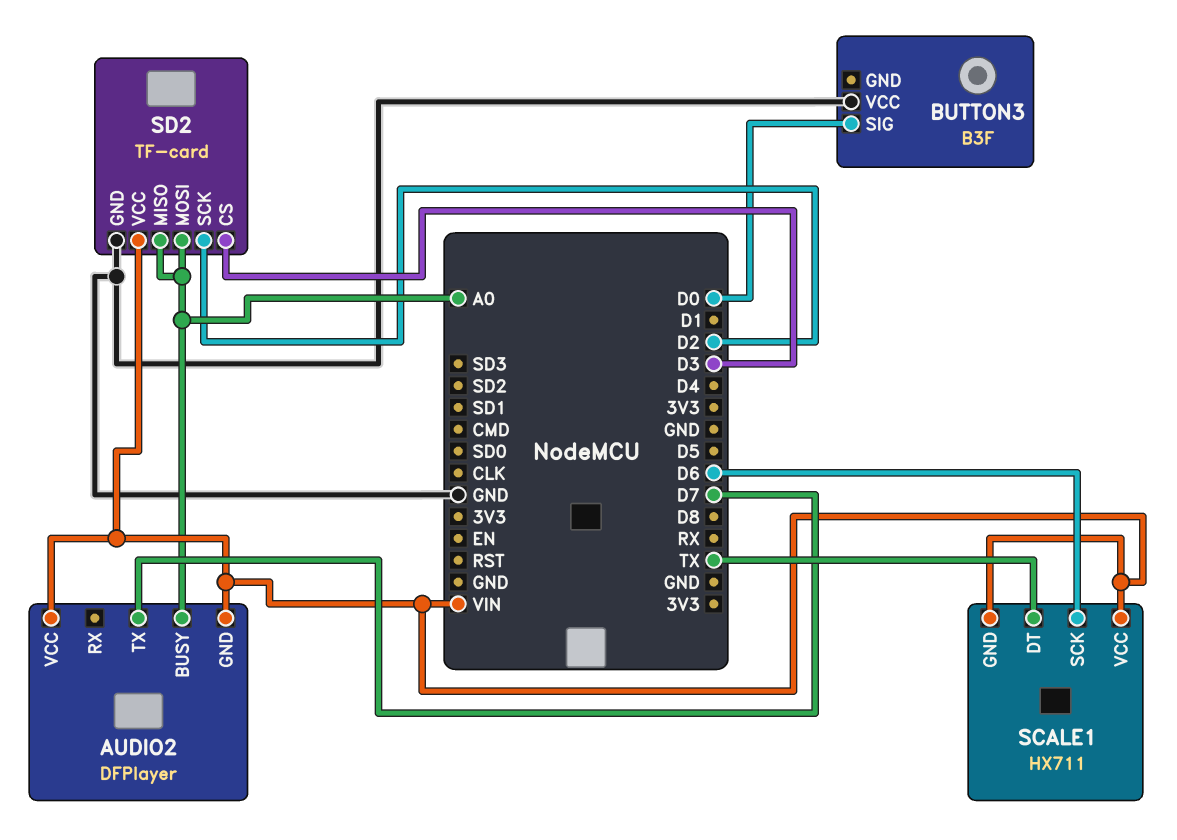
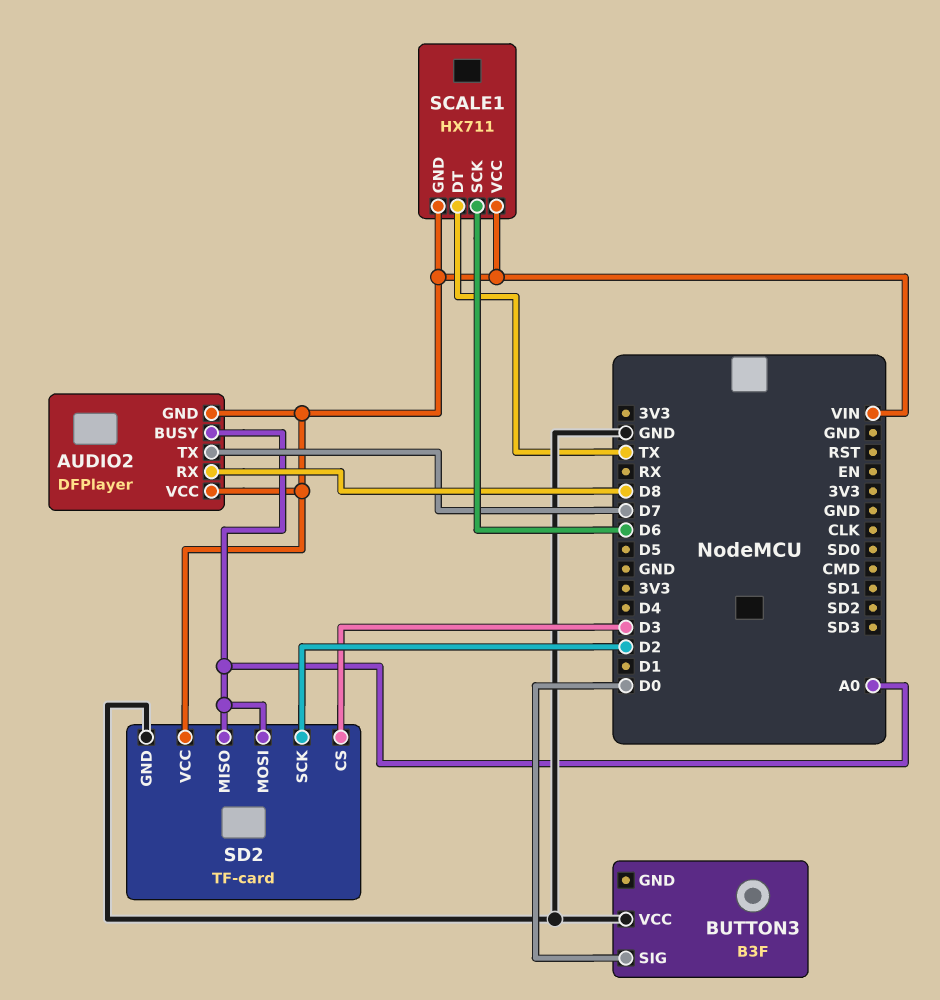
AUDIO2 pin RX: none -> D8

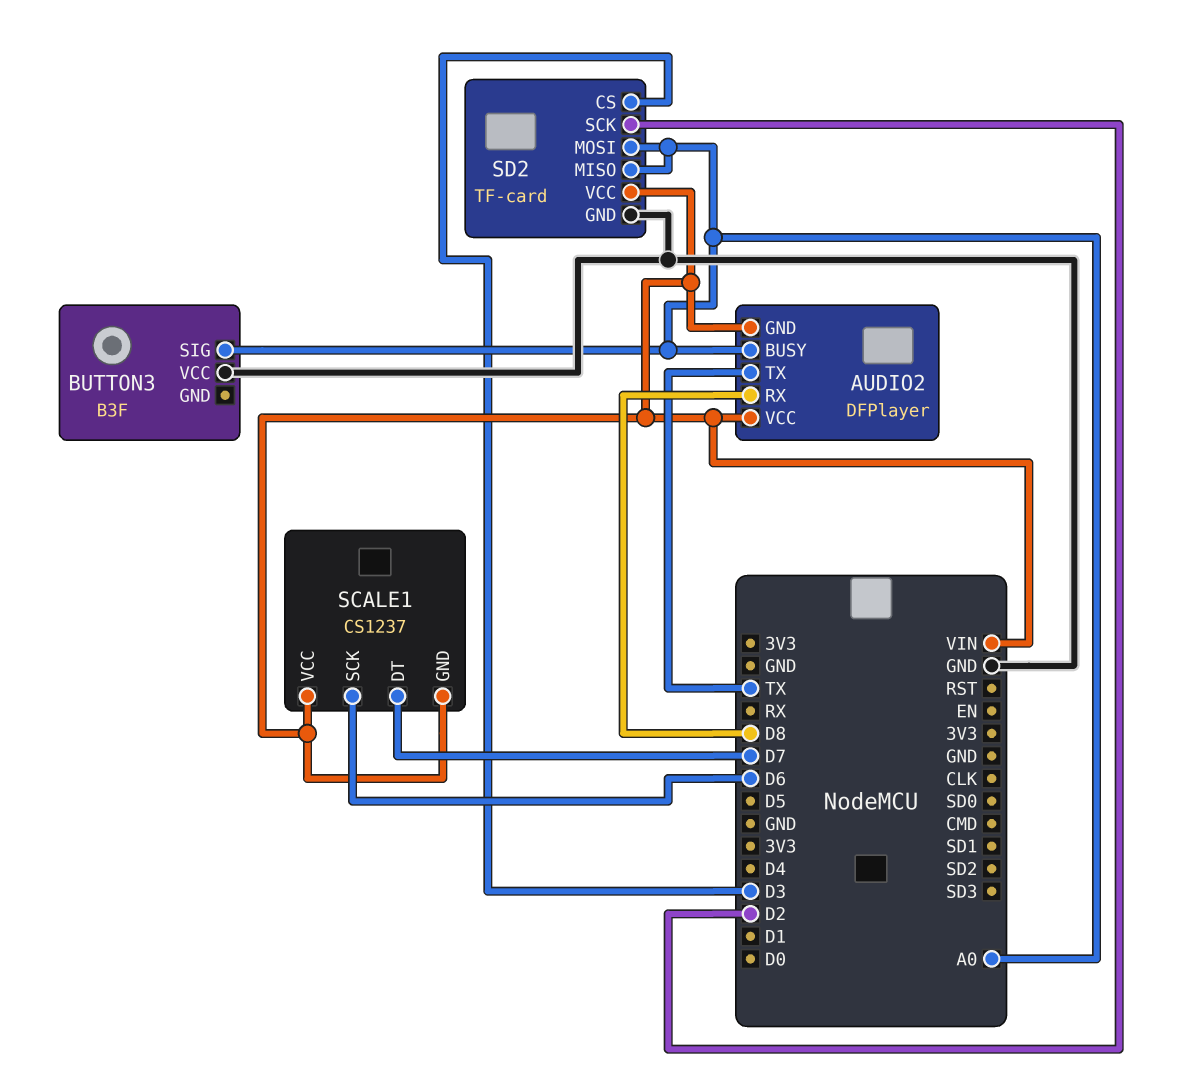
AUDIO2 pin TX: D7 -> TX
BUTTON3 pin SIG: D0 -> A0
SCALE1: HX711 -> CS1237
SCALE1 pin DT: TX -> D7

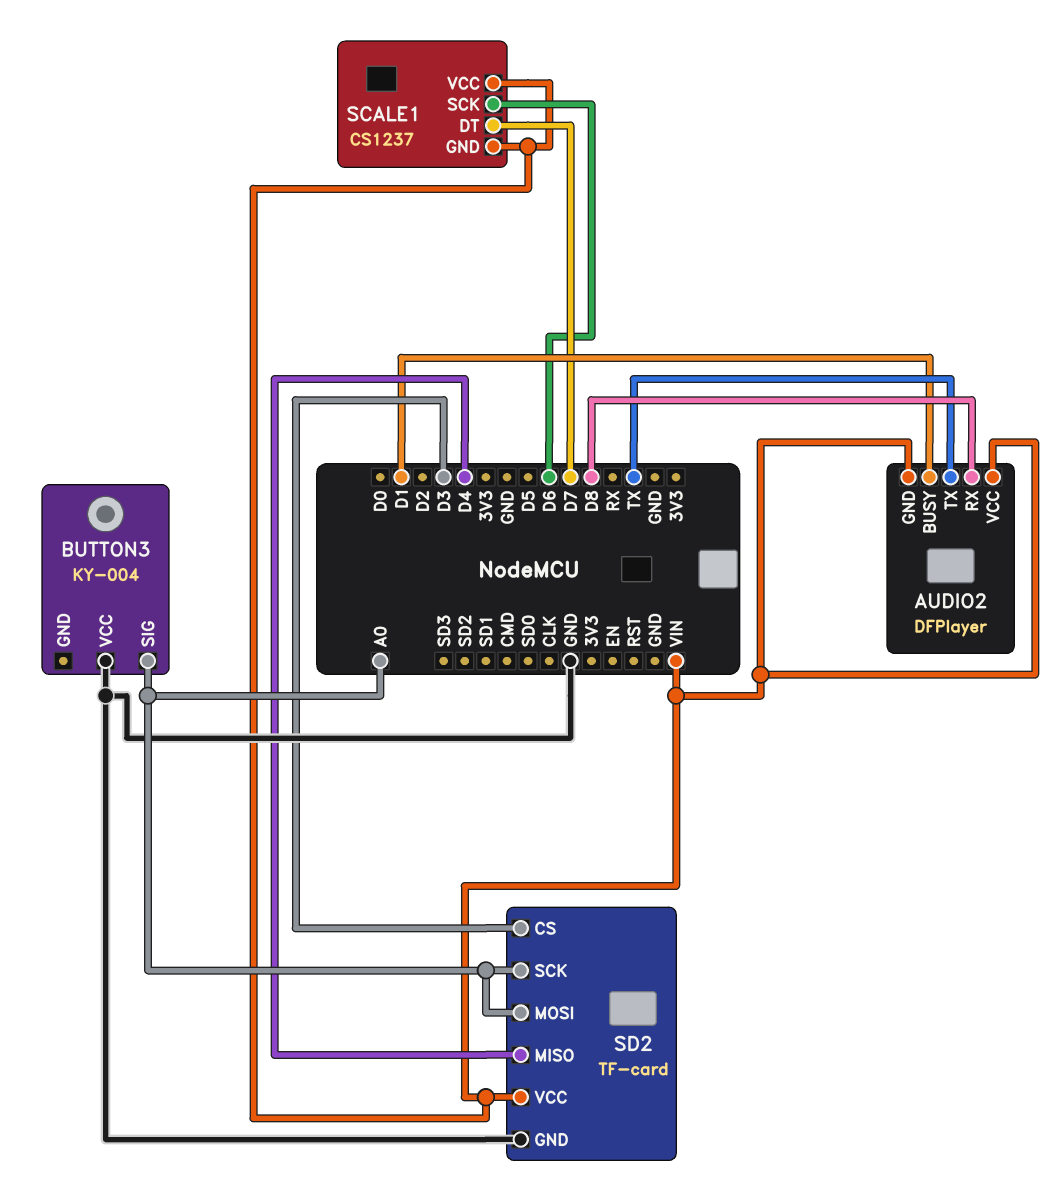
AUDIO2 pin BUSY: A0 -> D1
BUTTON3: B3F -> KY-004
SD2 pin MISO: A0 -> D4
SD2 pin SCK: D2 -> A0

